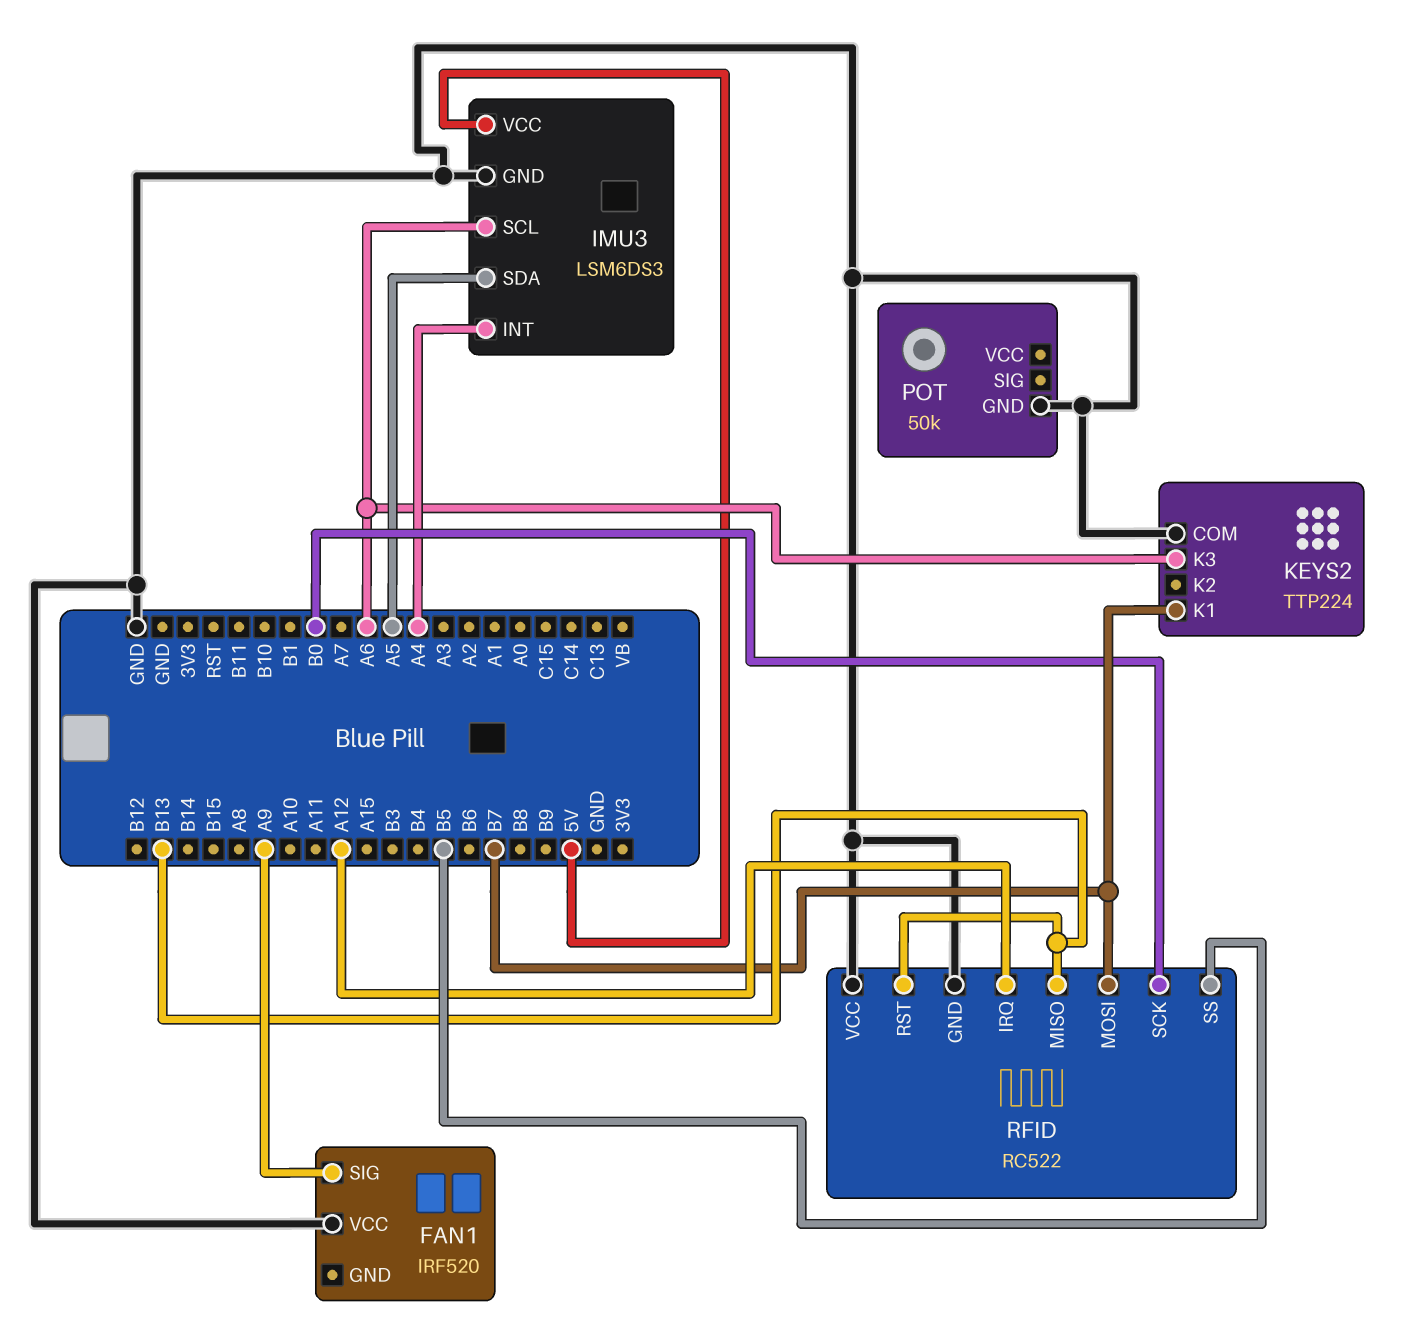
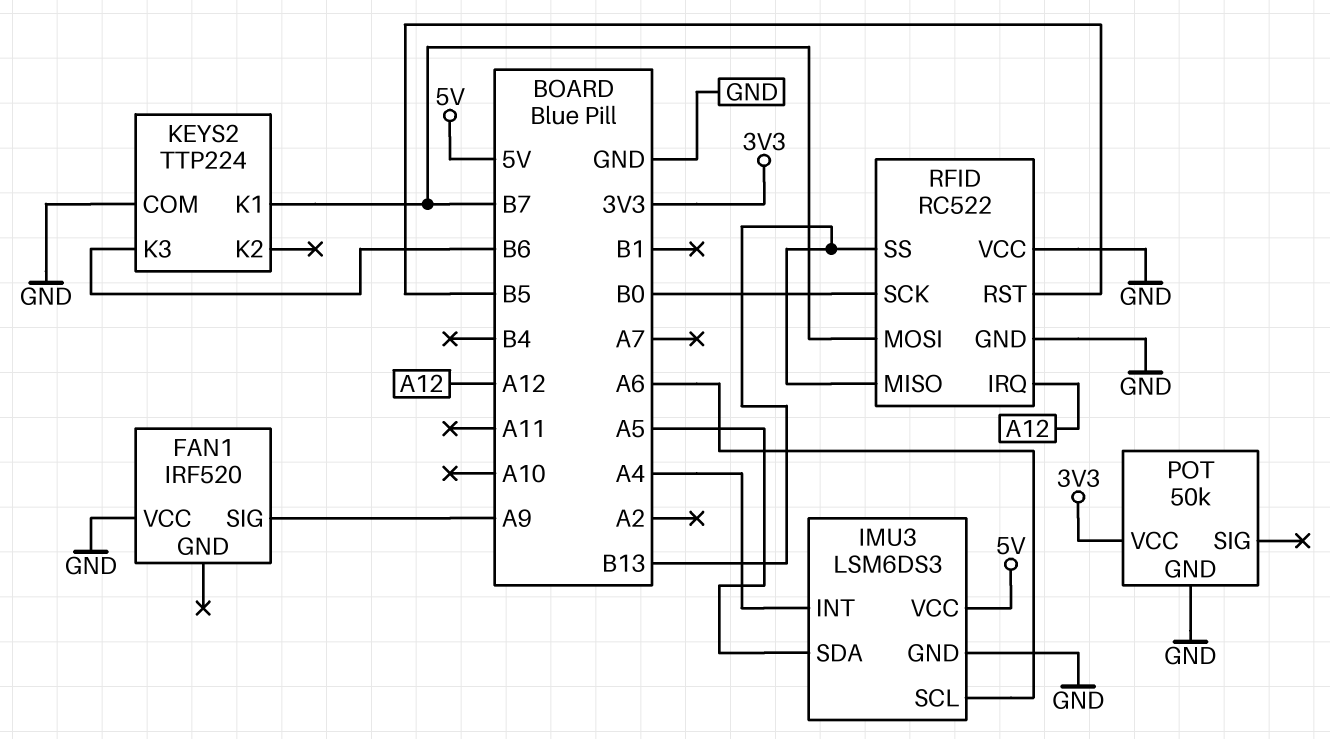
KEYS2 pin K3: A6 -> B6
POT pin VCC: none -> 3V3
RFID pin RST: B13 -> B5
RFID pin SS: B5 -> B13

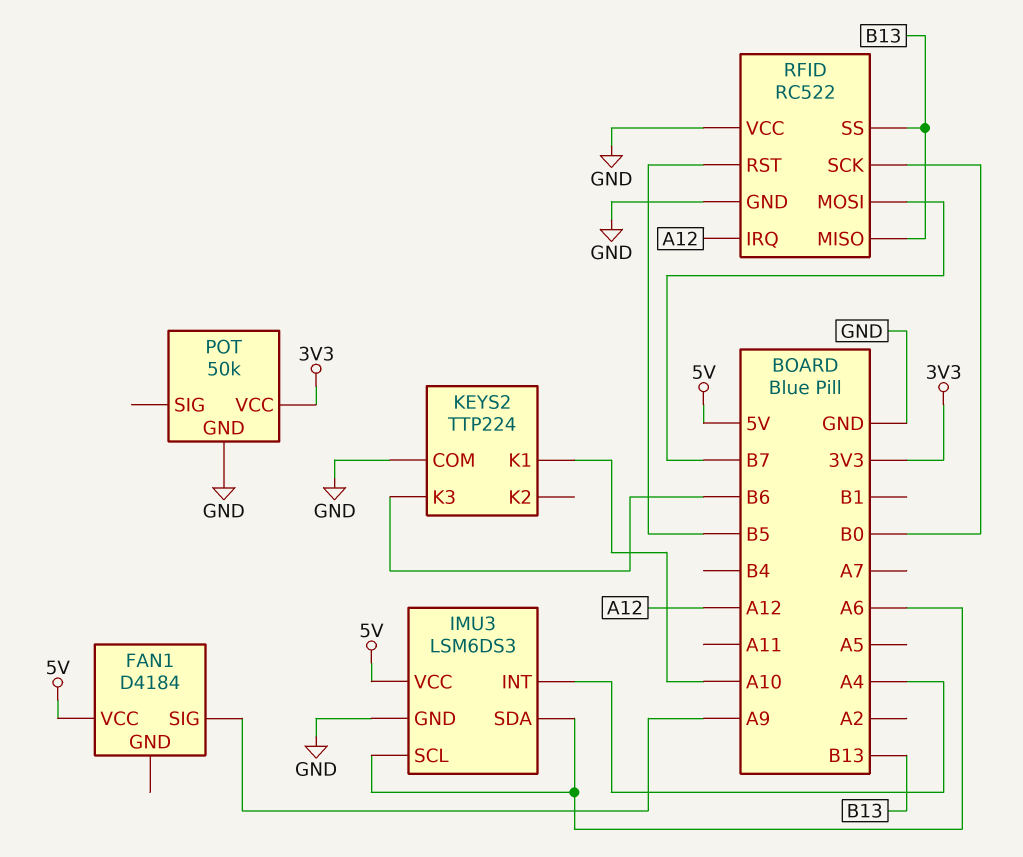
FAN1: IRF520 -> D4184
FAN1 pin VCC: GND -> 5V
IMU3 pin SDA: A5 -> A6
KEYS2 pin K1: B7 -> A10

